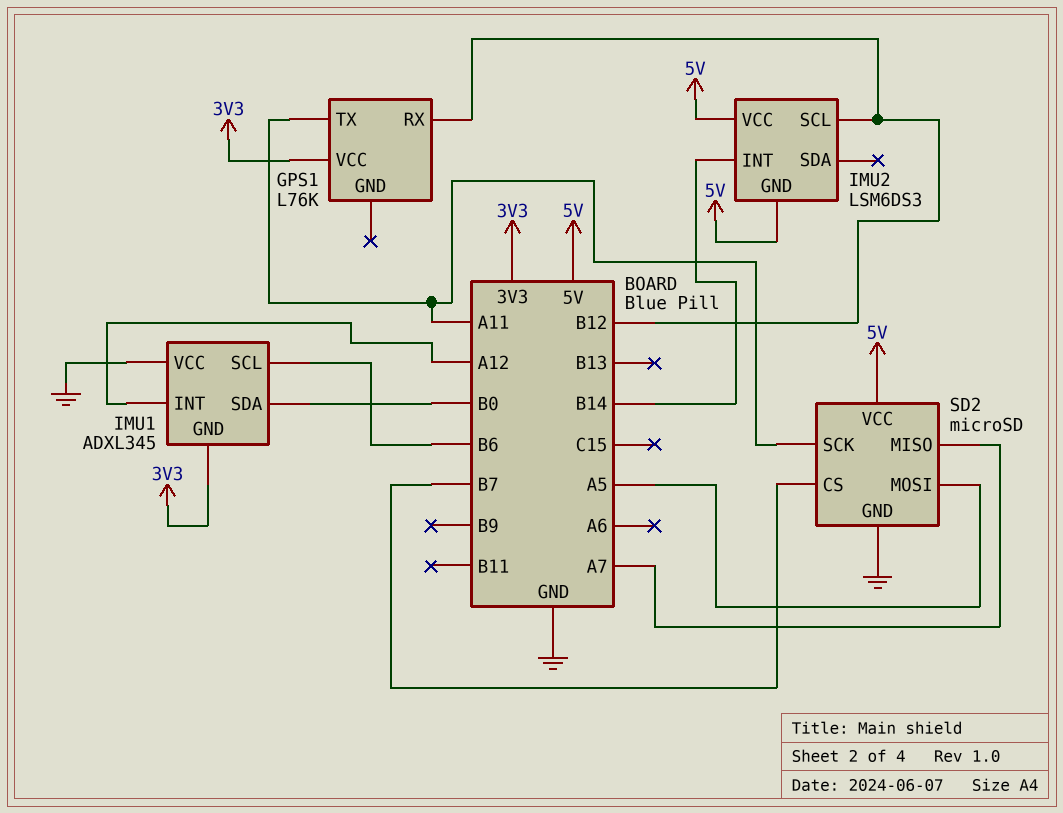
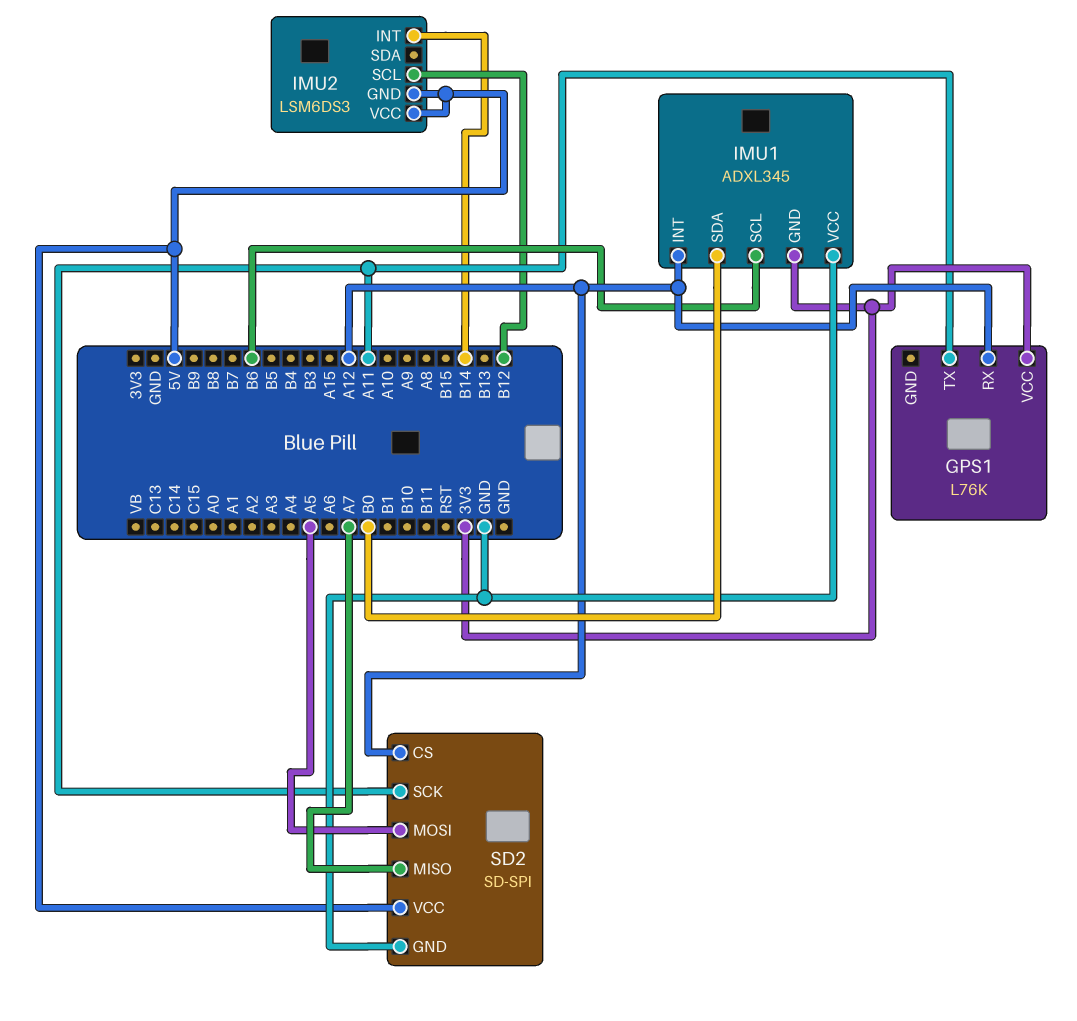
GPS1 pin RX: B12 -> A12
SD2: microSD -> SD-SPI
SD2 pin CS: B7 -> A12

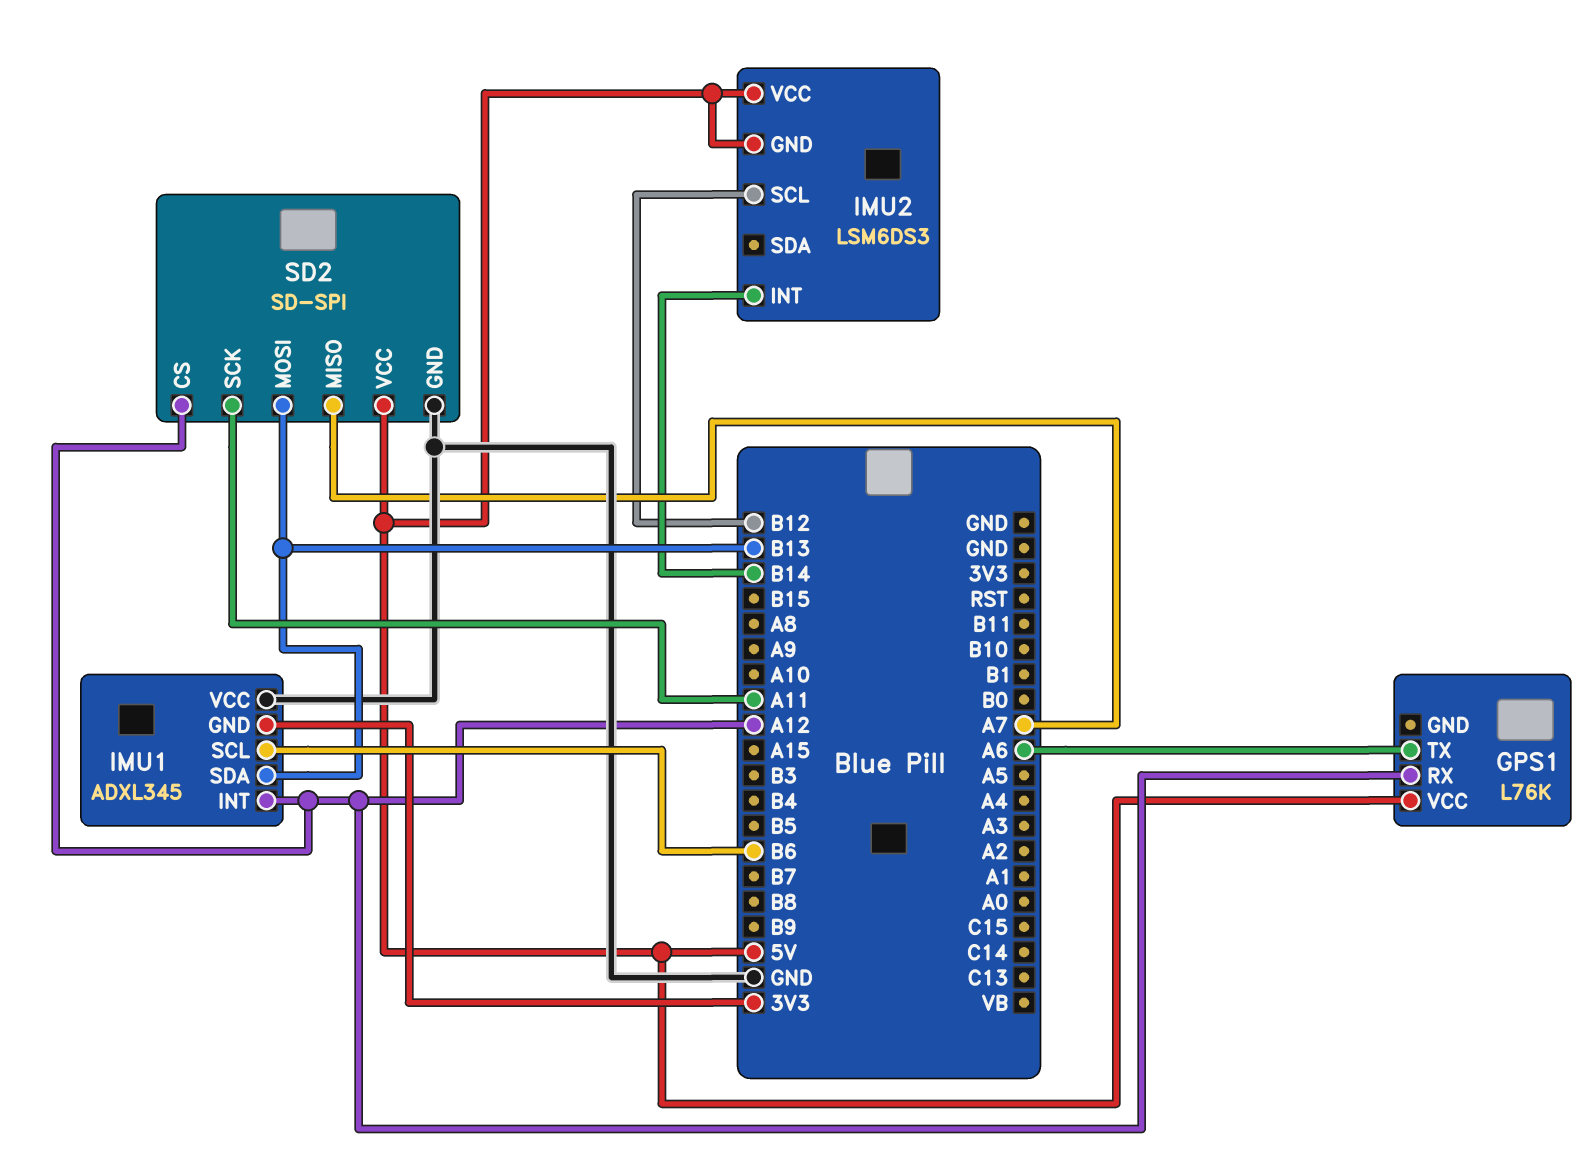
GPS1 pin TX: A11 -> A6
GPS1 pin VCC: 3V3 -> 5V
IMU1 pin SDA: B0 -> B13
SD2 pin MOSI: A5 -> B13

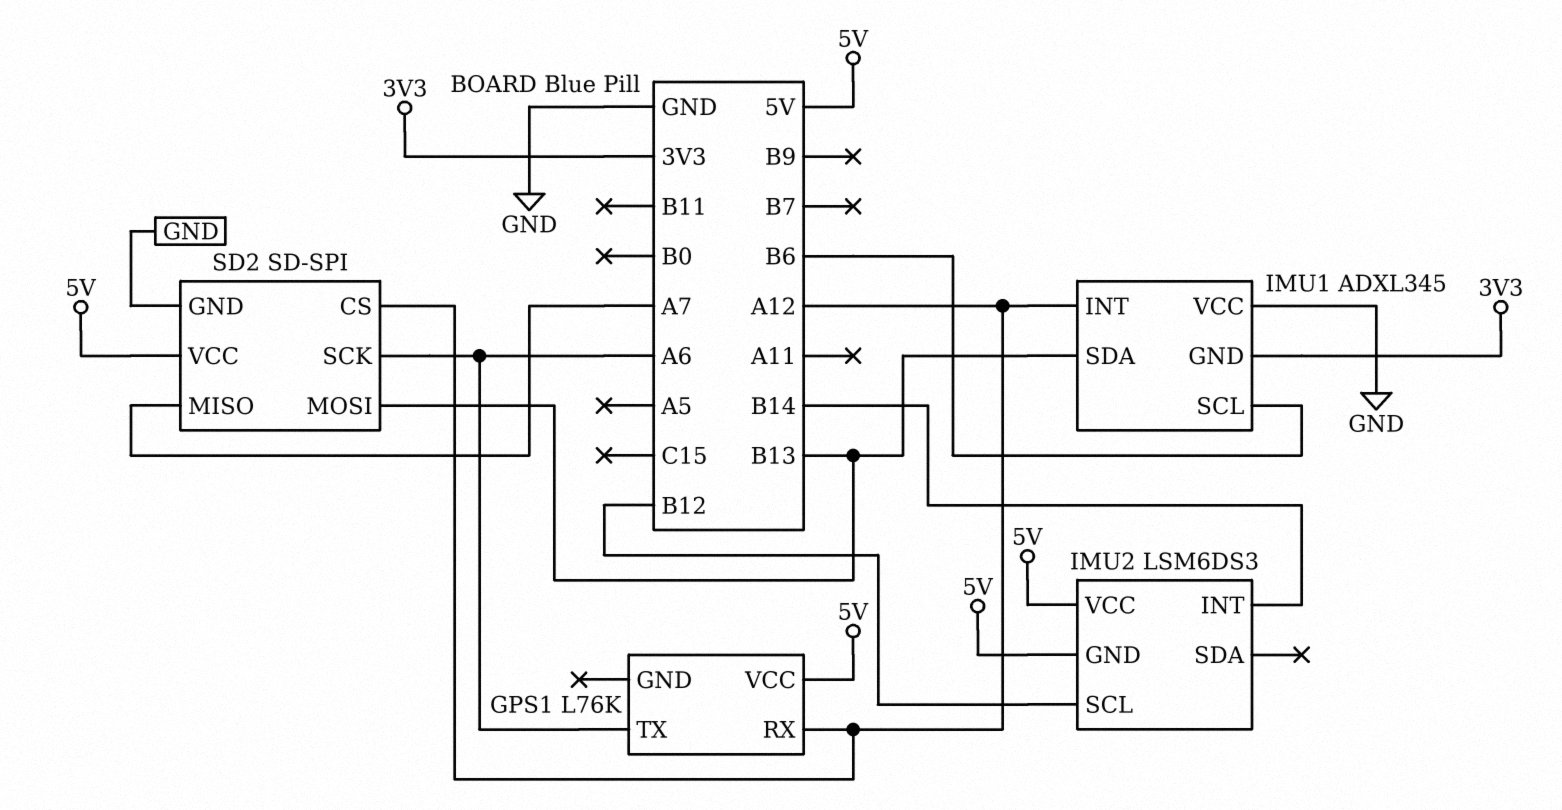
SD2 pin SCK: A11 -> A6

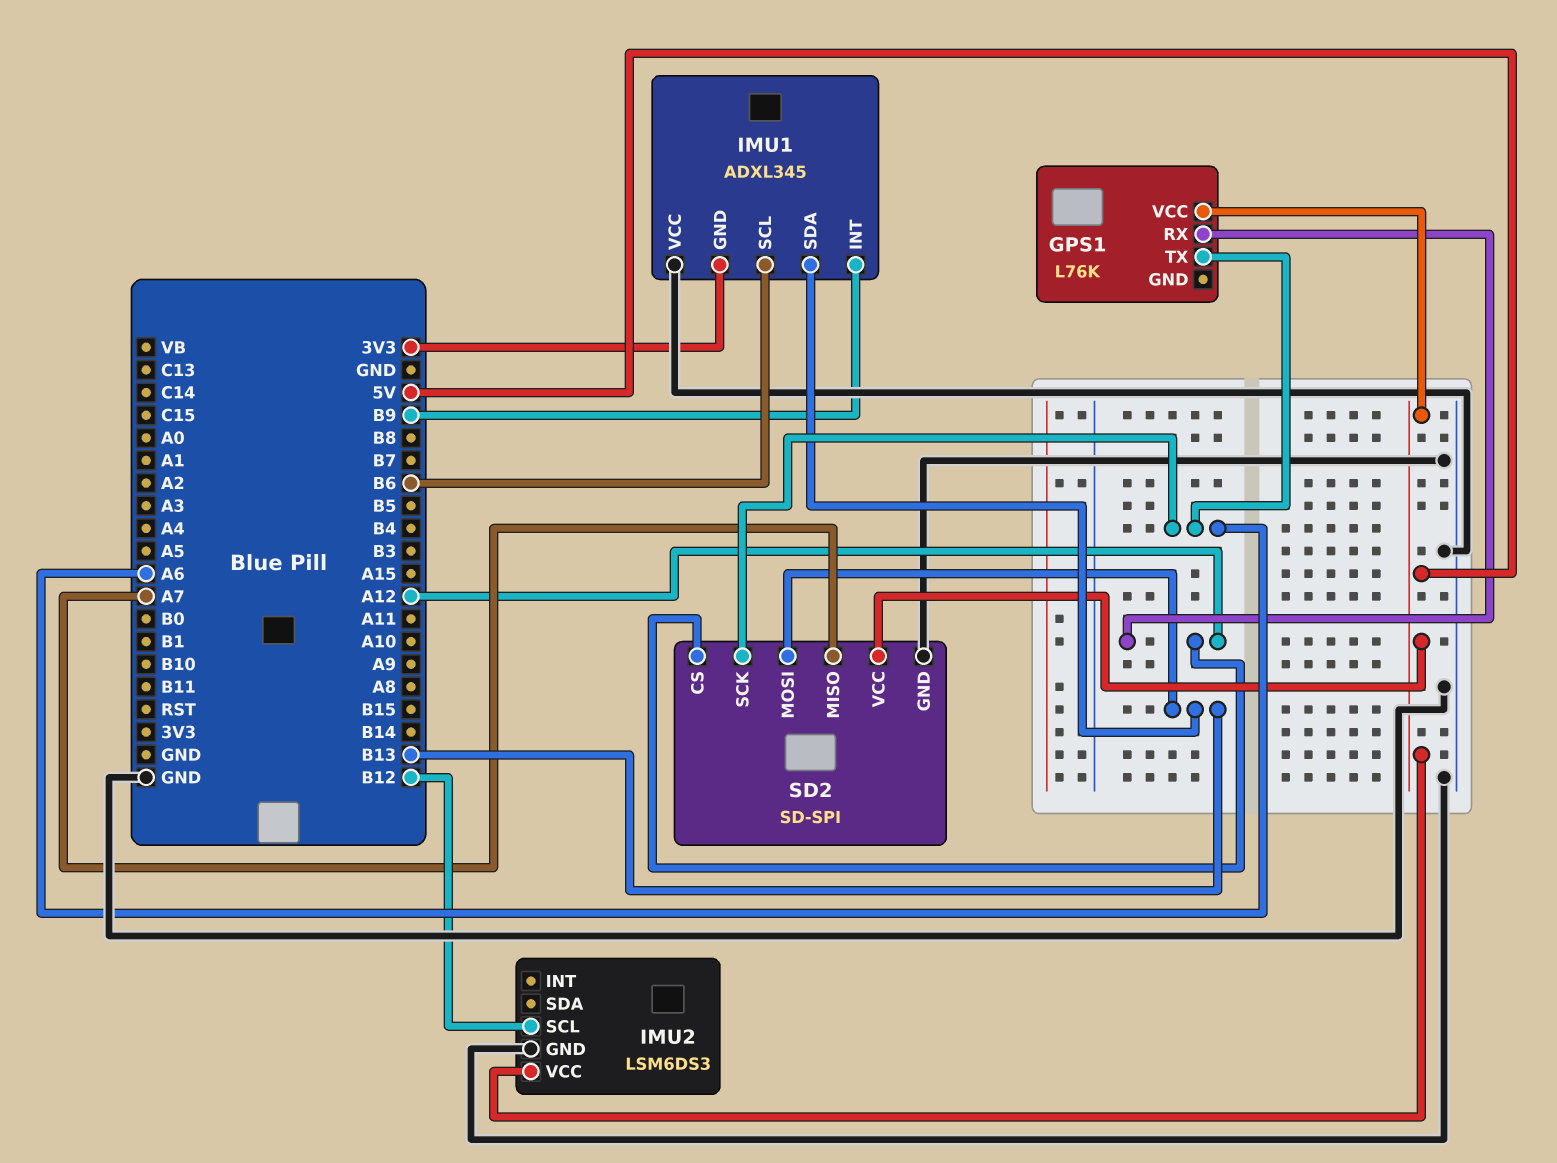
IMU1 pin INT: A12 -> B9
IMU2 pin GND: 5V -> GND
IMU2 pin INT: B14 -> none

